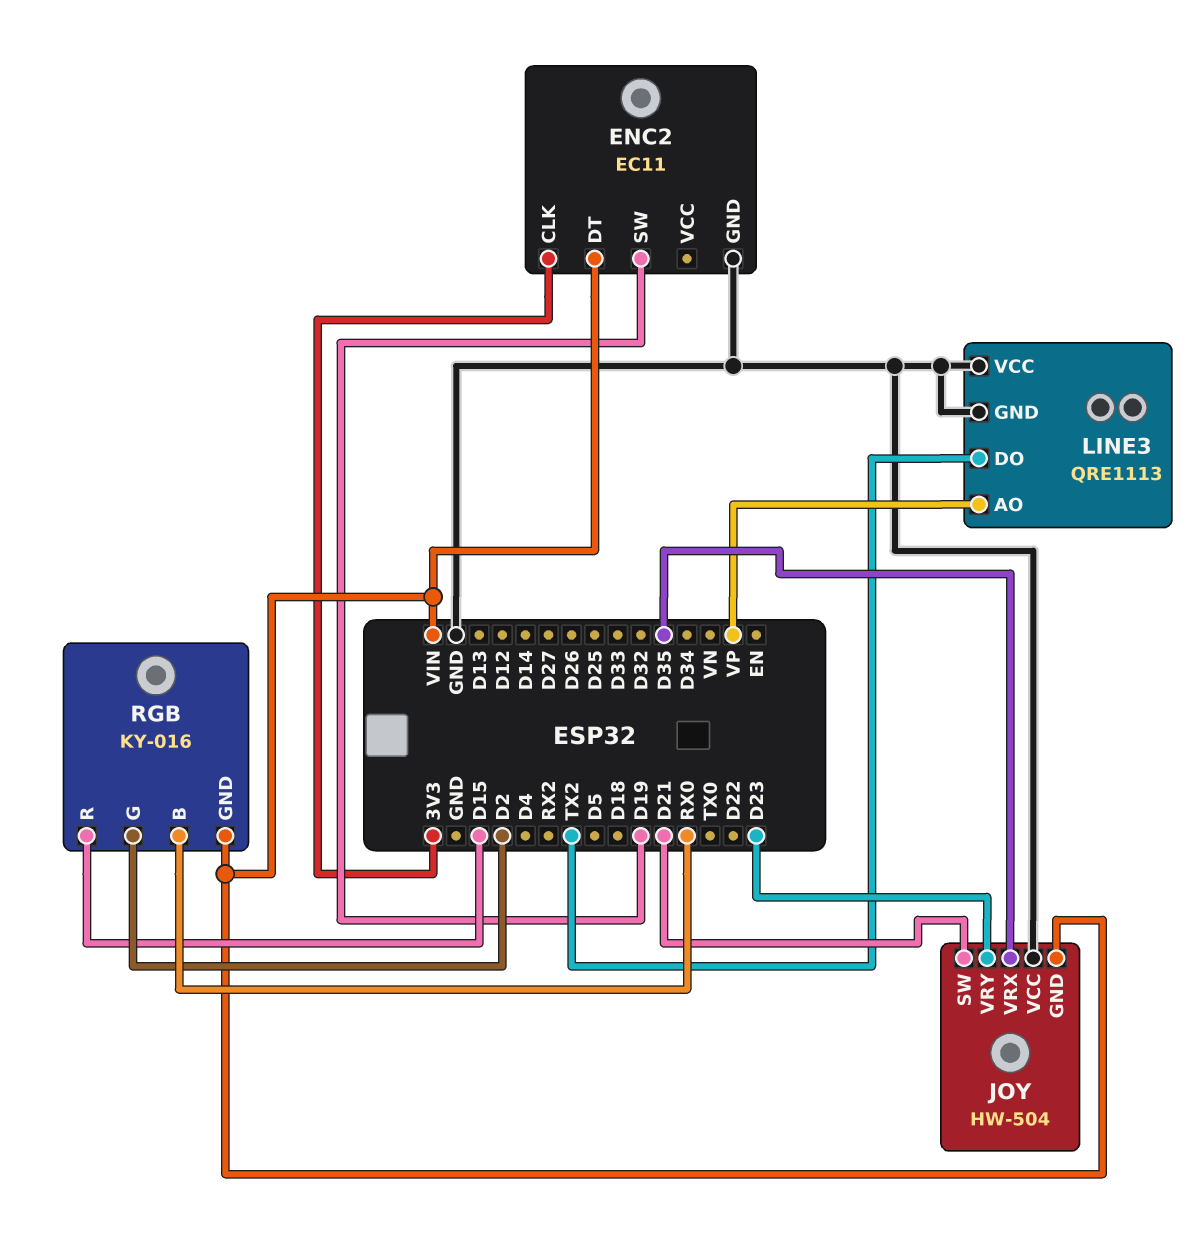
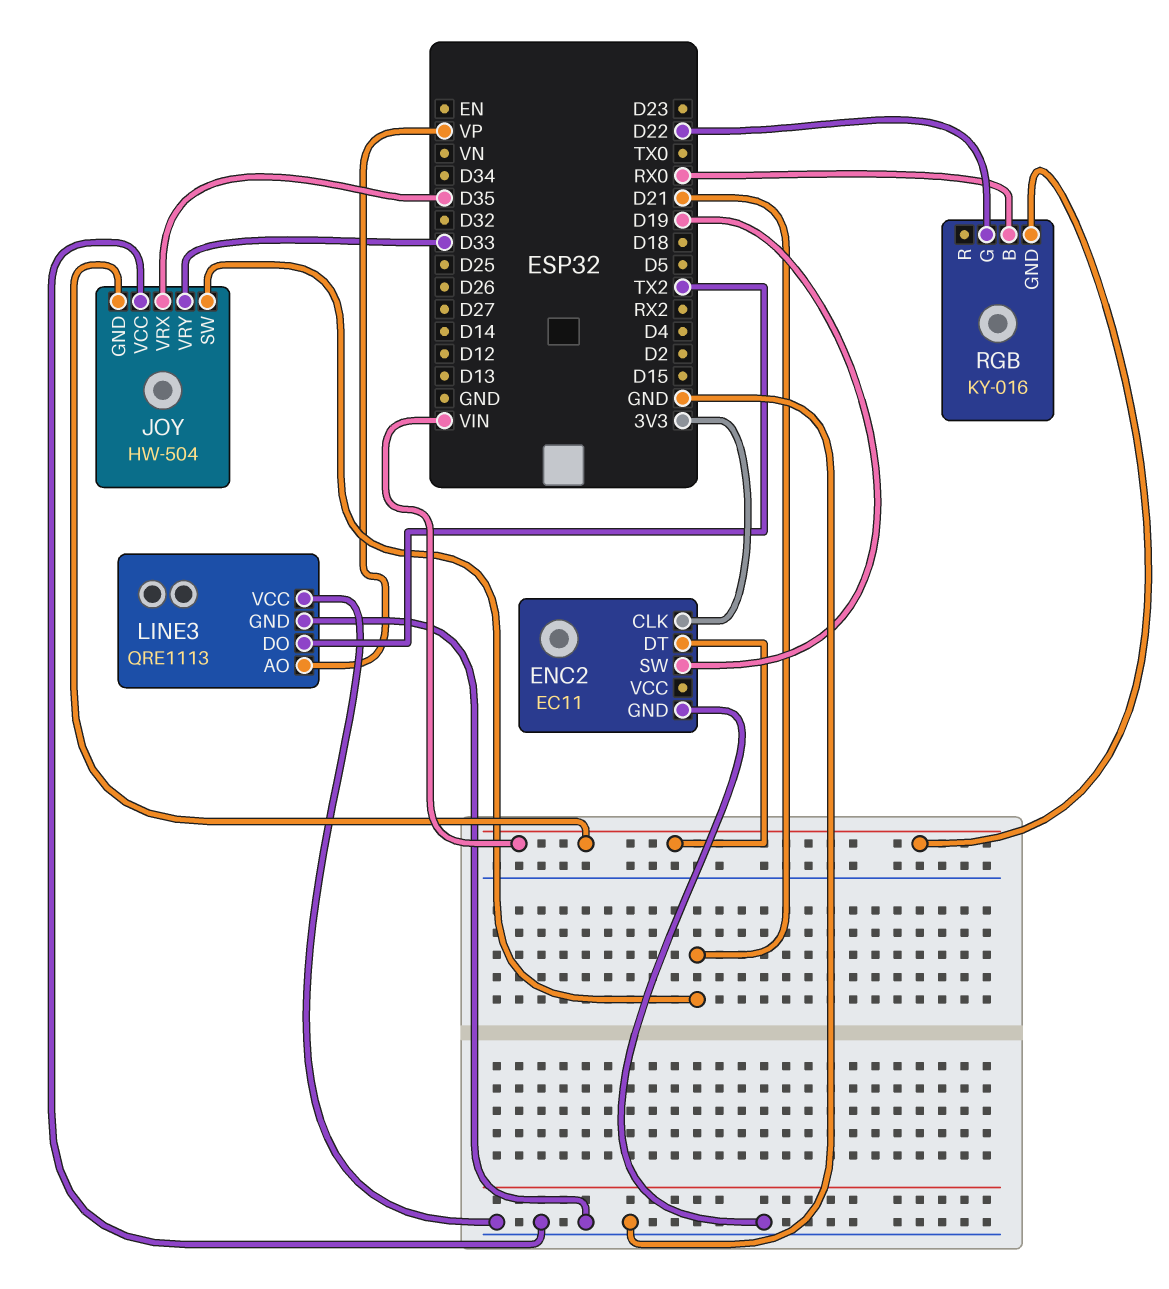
JOY pin VRY: D23 -> D33
RGB pin G: D2 -> D22
RGB pin R: D15 -> none

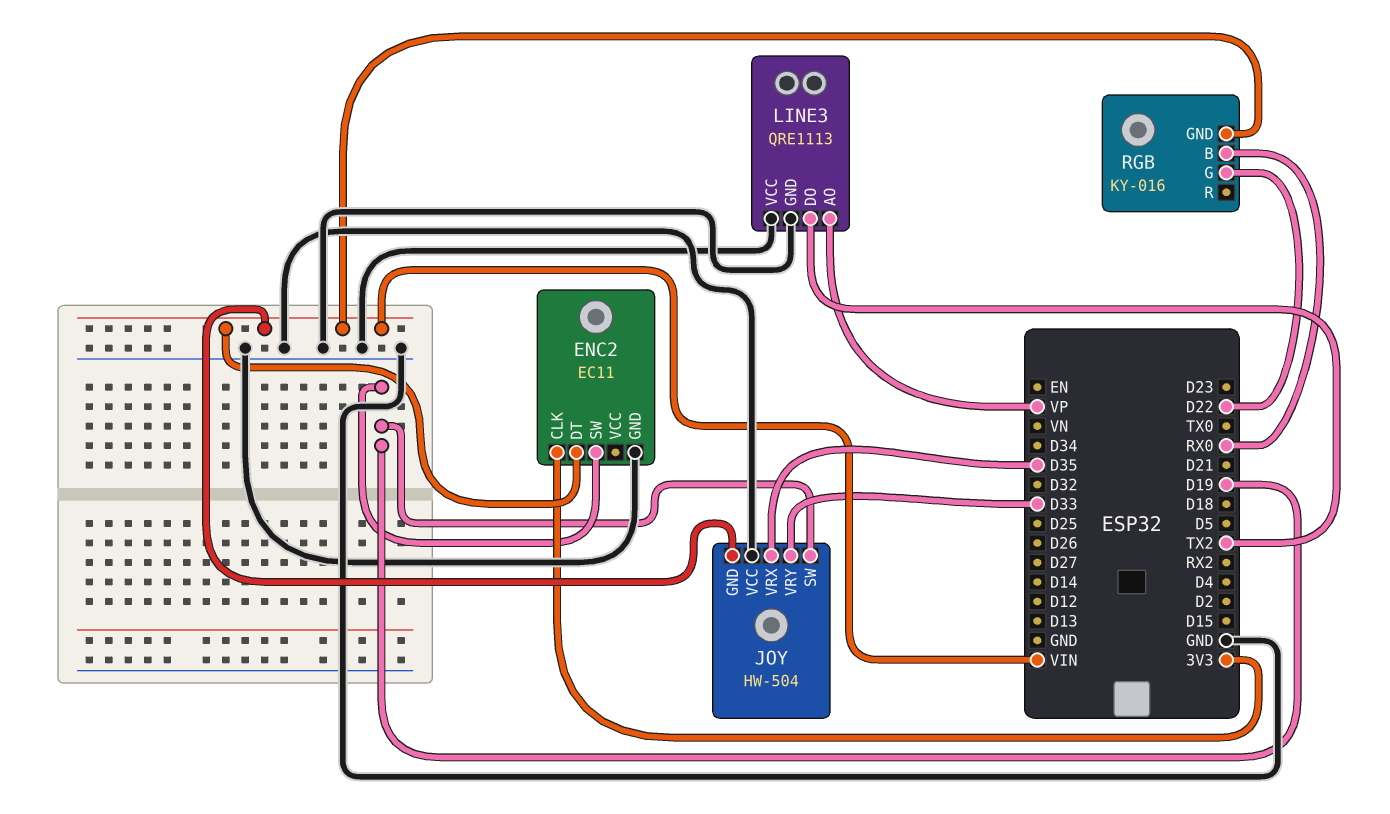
JOY pin SW: D21 -> D19

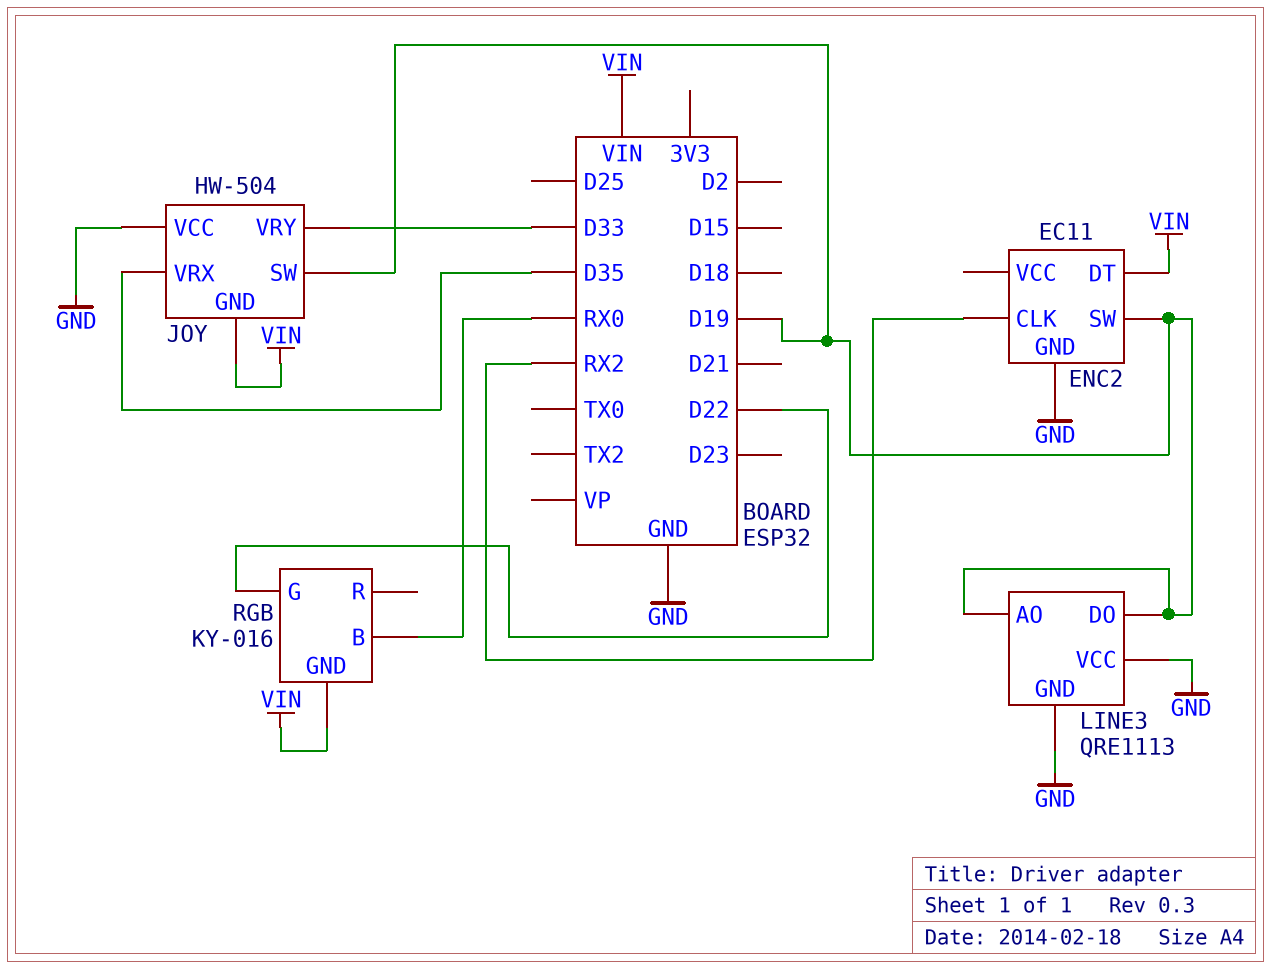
ENC2 pin CLK: 3V3 -> RX2
LINE3 pin AO: VP -> D19
LINE3 pin DO: TX2 -> D19

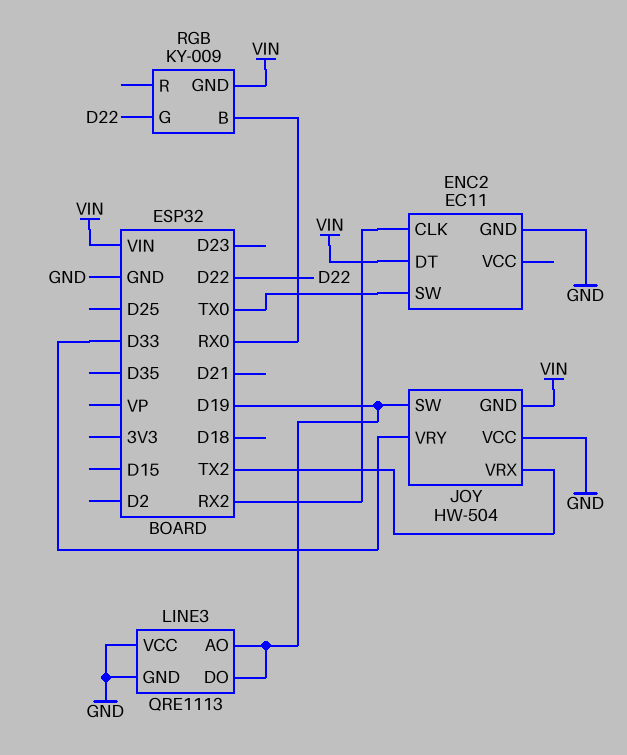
ENC2 pin SW: D19 -> TX0
JOY pin VRX: D35 -> TX2
RGB: KY-016 -> KY-009

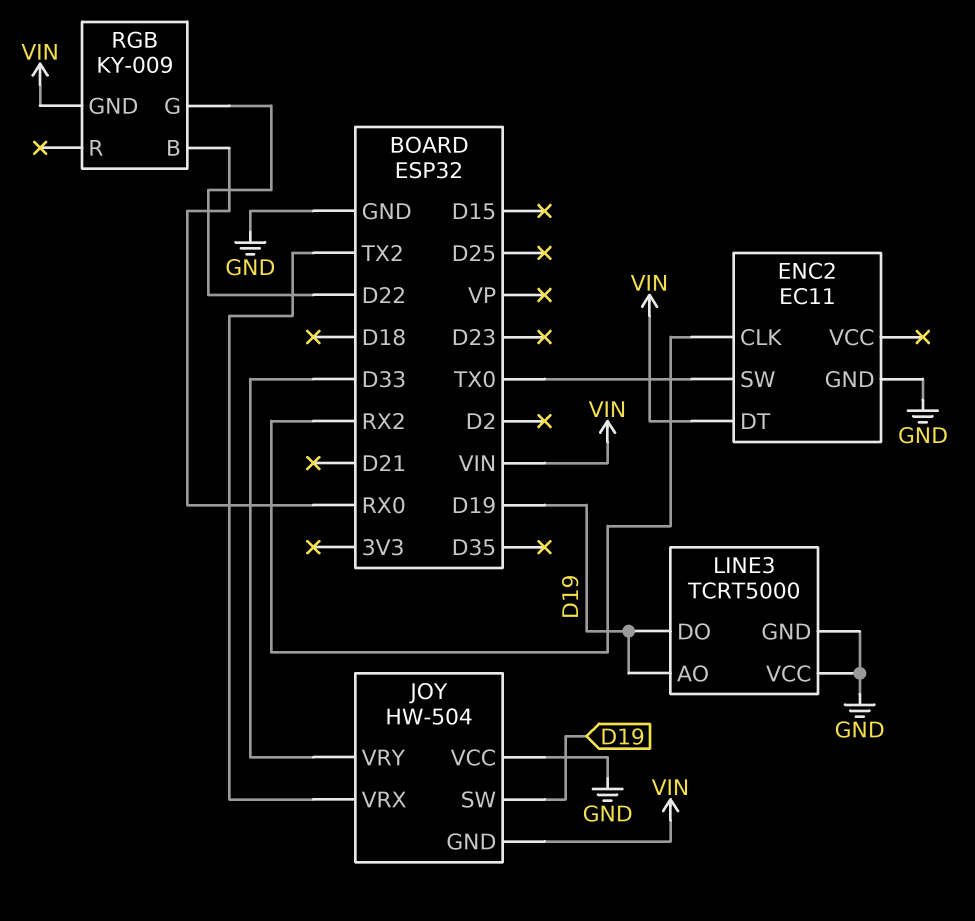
LINE3: QRE1113 -> TCRT5000

